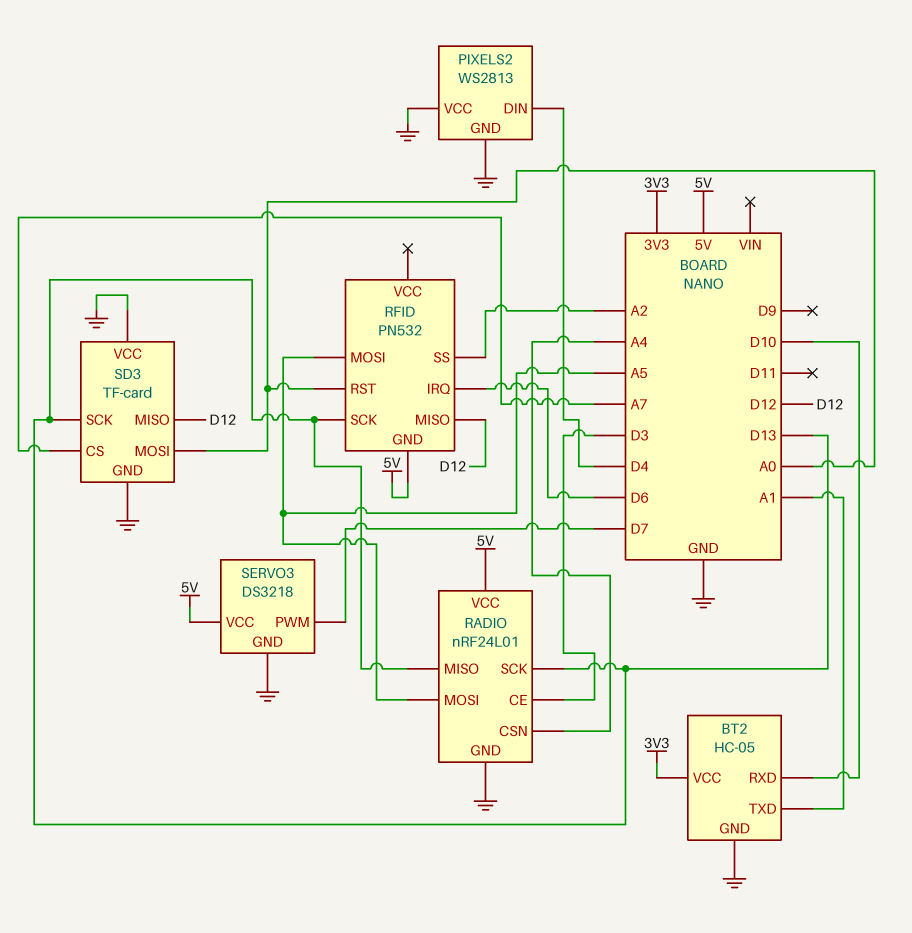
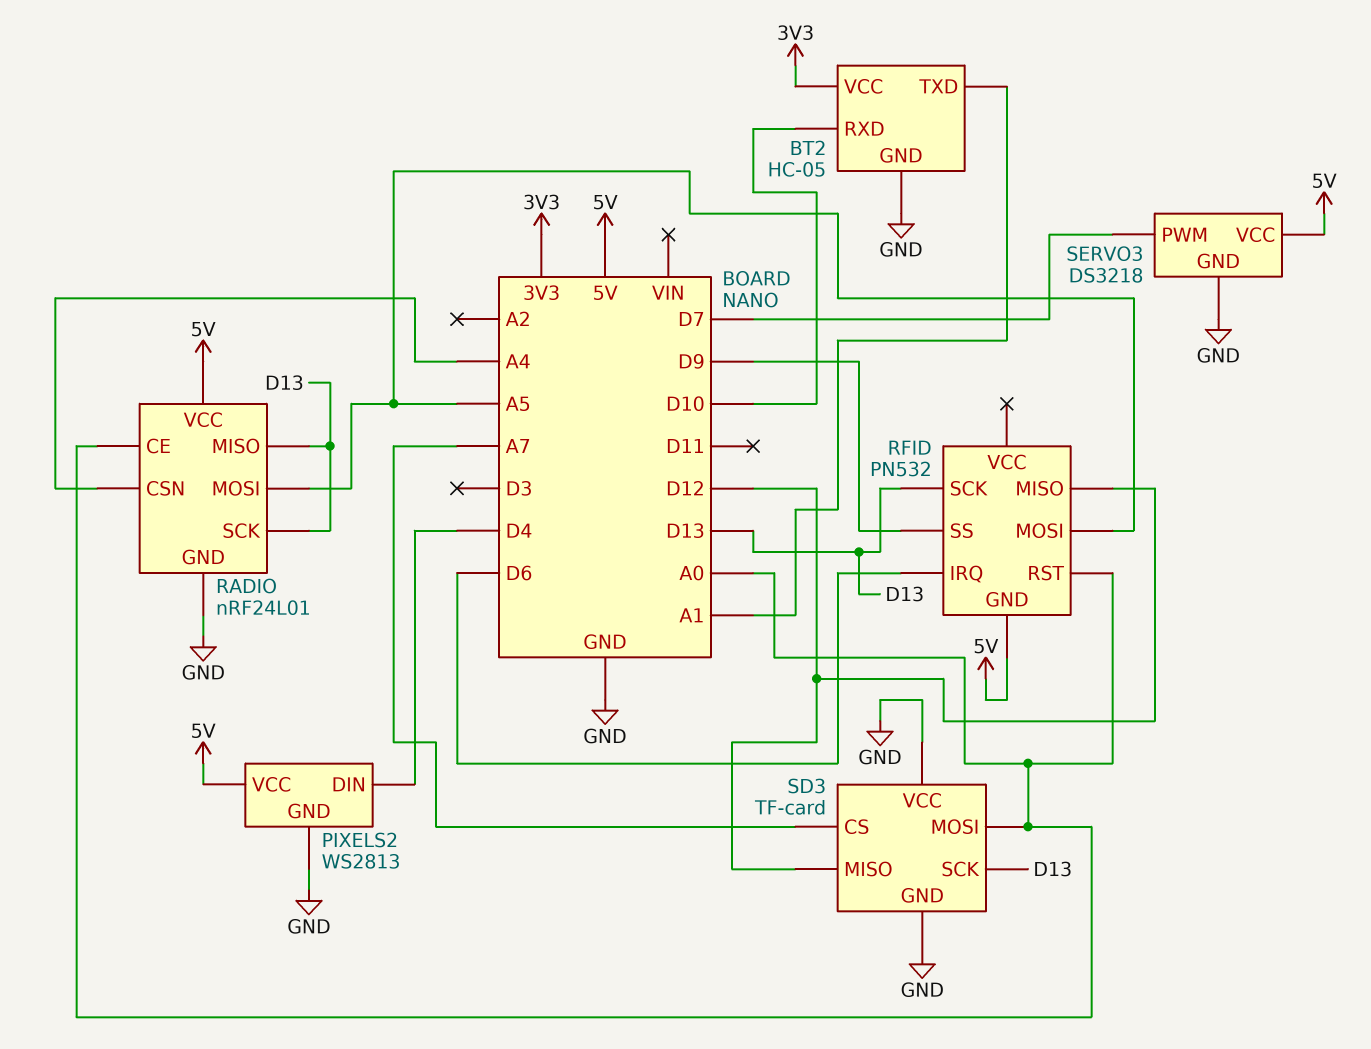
PIXELS2 pin VCC: GND -> 5V
RADIO pin CE: D3 -> A0
RFID pin SS: A2 -> D9

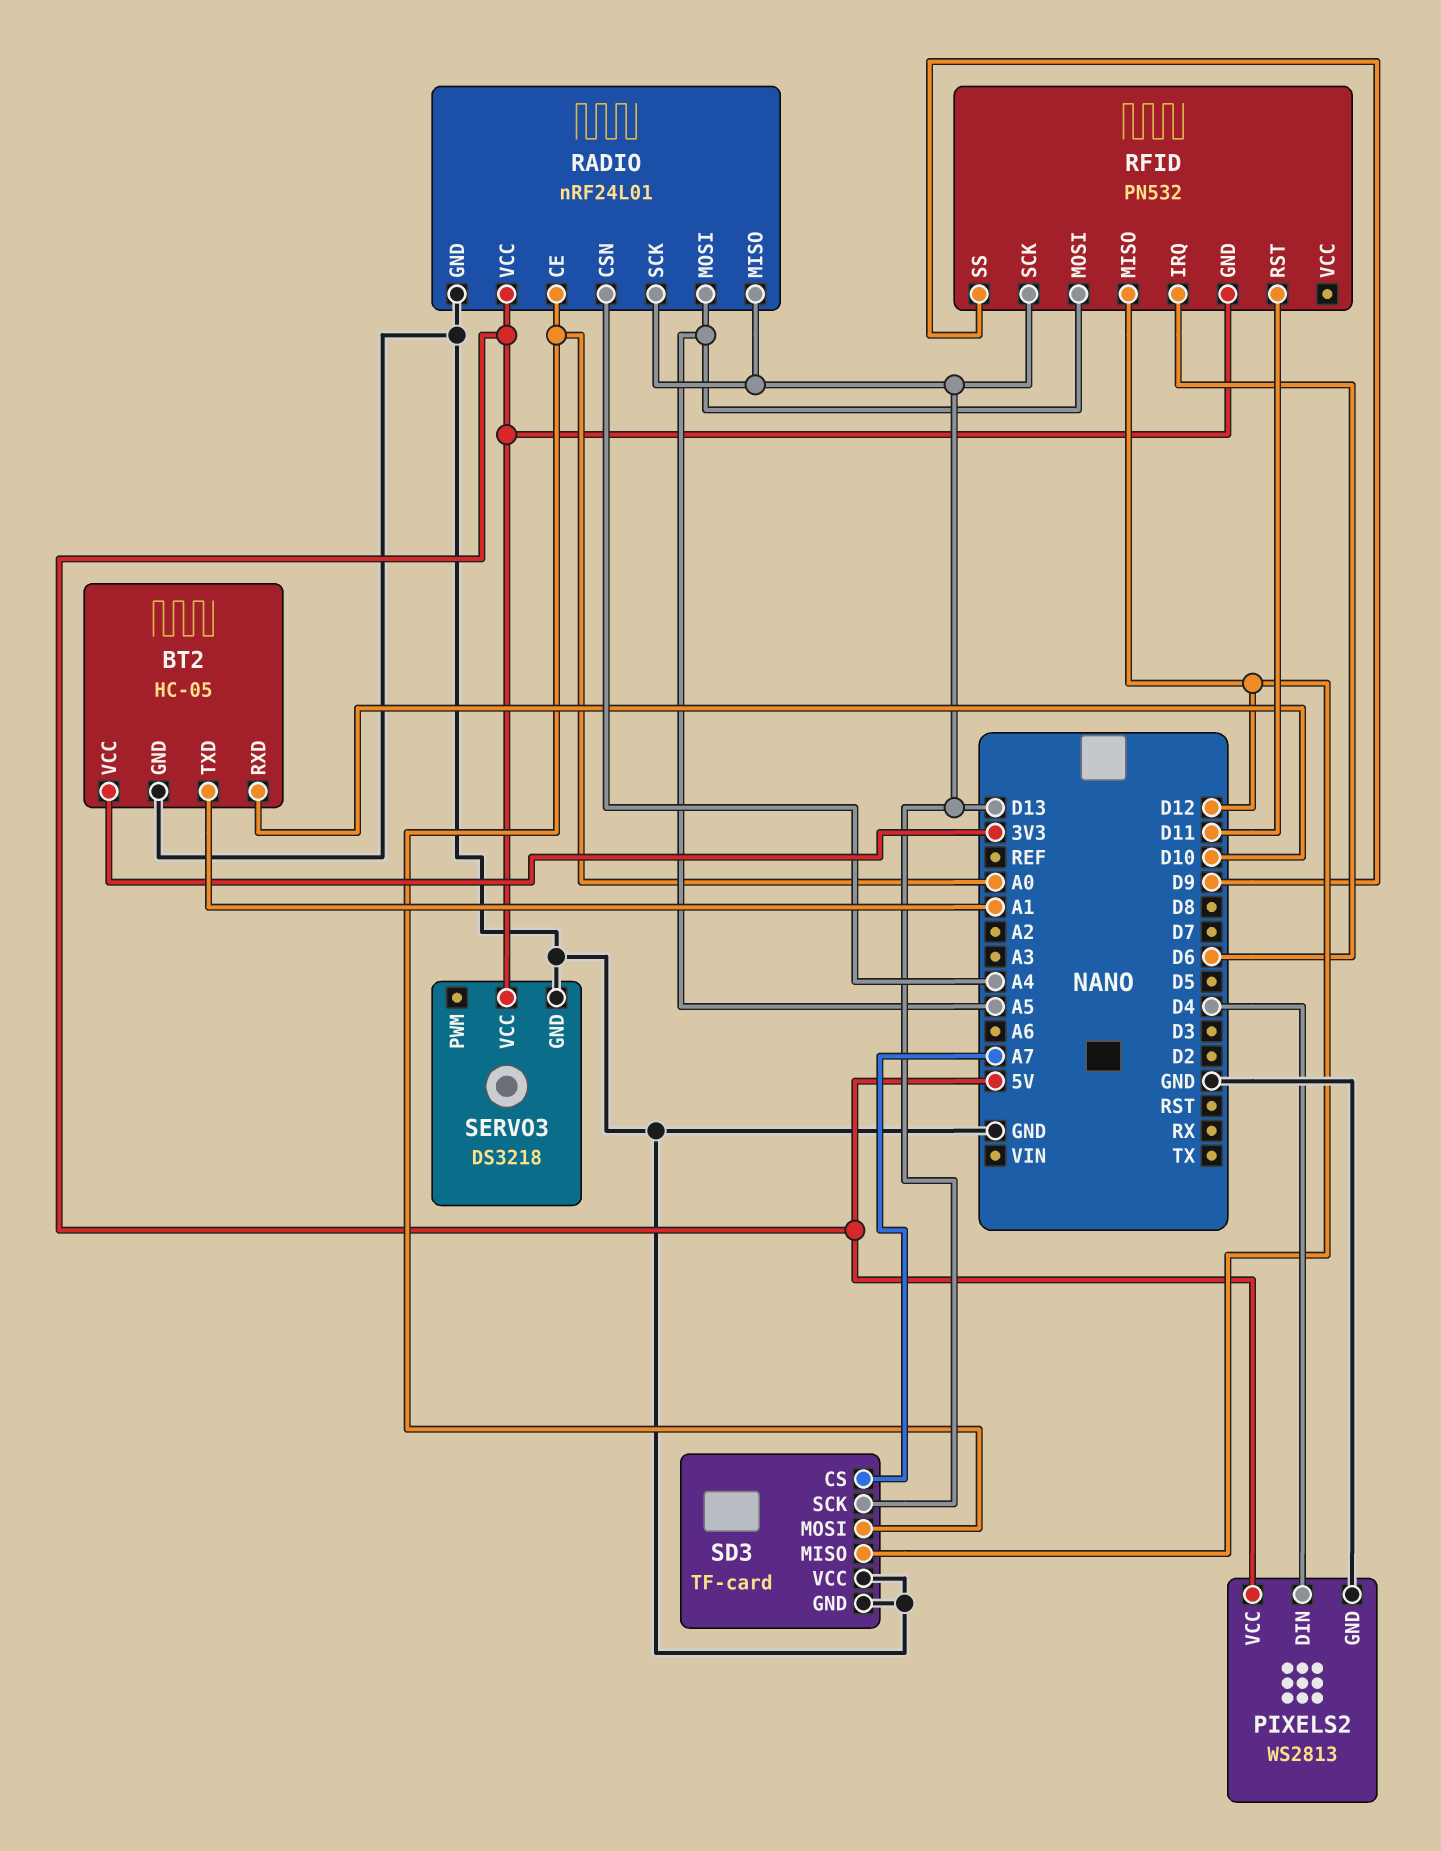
RFID pin RST: A0 -> D11
SERVO3 pin PWM: D7 -> none

